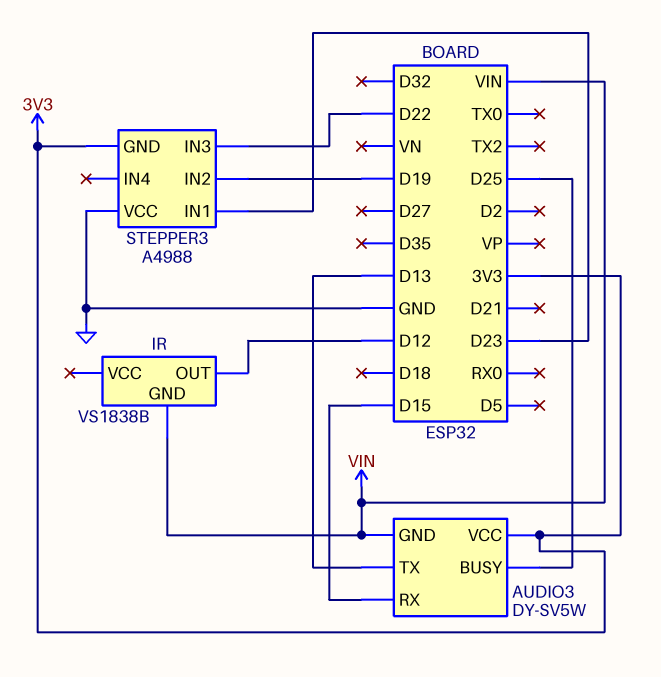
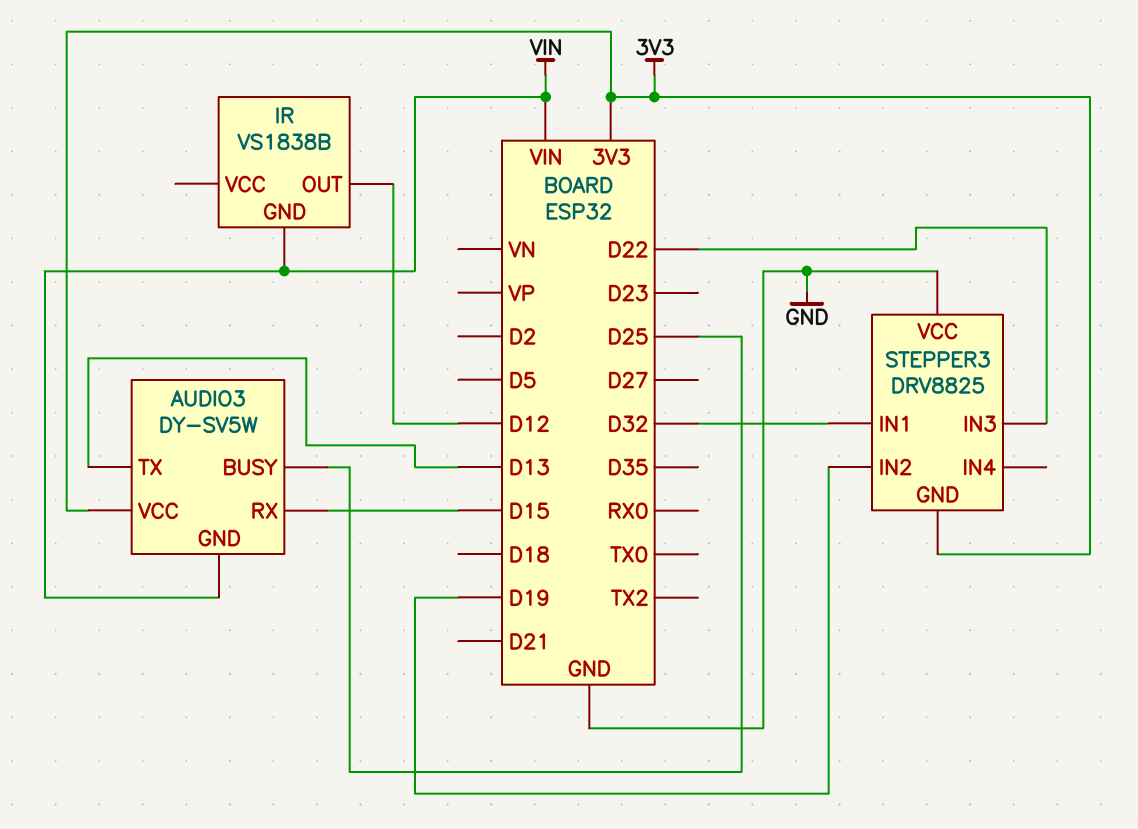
STEPPER3: A4988 -> DRV8825
STEPPER3 pin IN1: D23 -> D32

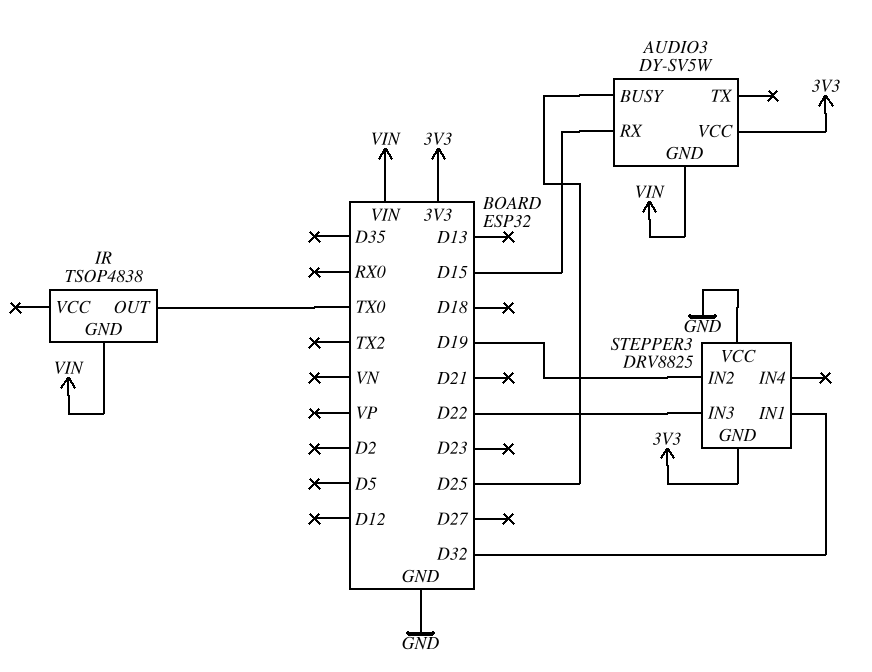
AUDIO3 pin TX: D13 -> none
IR: VS1838B -> TSOP4838
IR pin OUT: D12 -> TX0

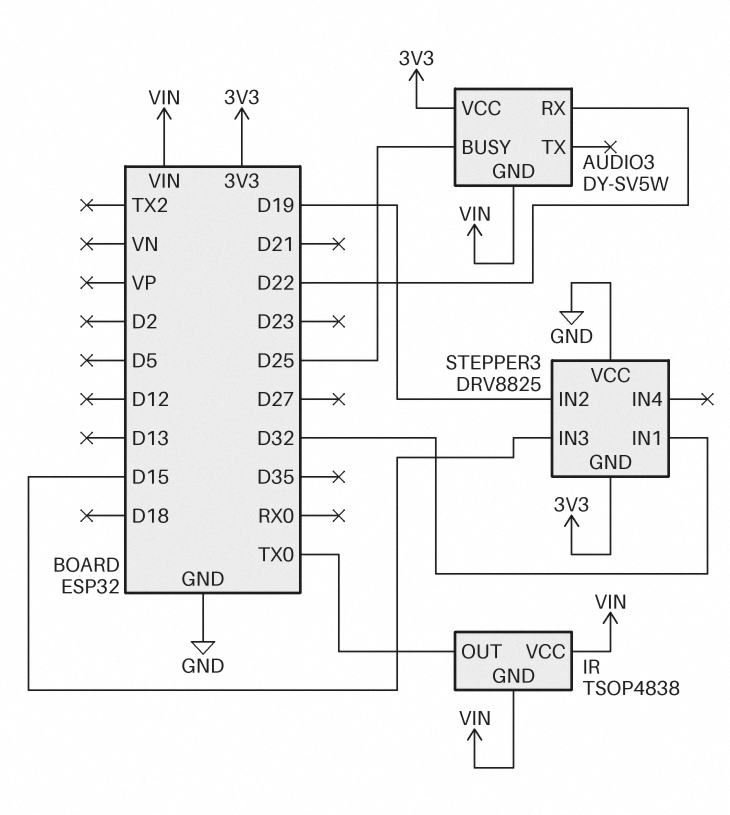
AUDIO3 pin RX: D15 -> D22
IR pin VCC: none -> VIN
STEPPER3 pin IN3: D22 -> D15

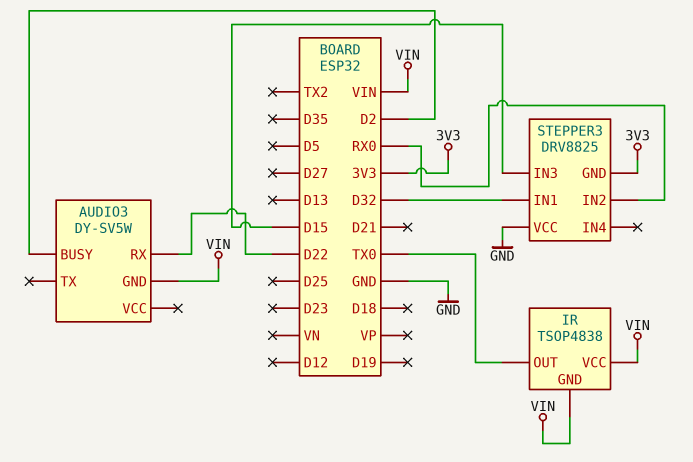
AUDIO3 pin BUSY: D25 -> D2
AUDIO3 pin VCC: 3V3 -> none
STEPPER3 pin IN2: D19 -> RX0

